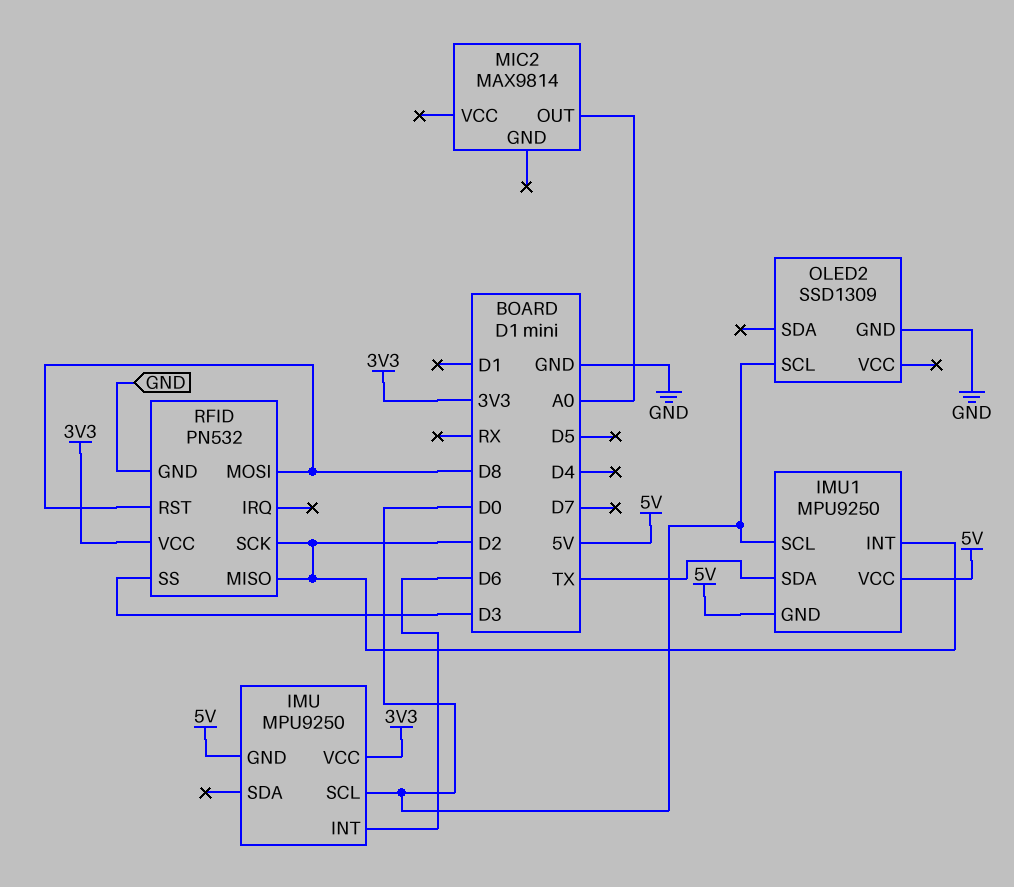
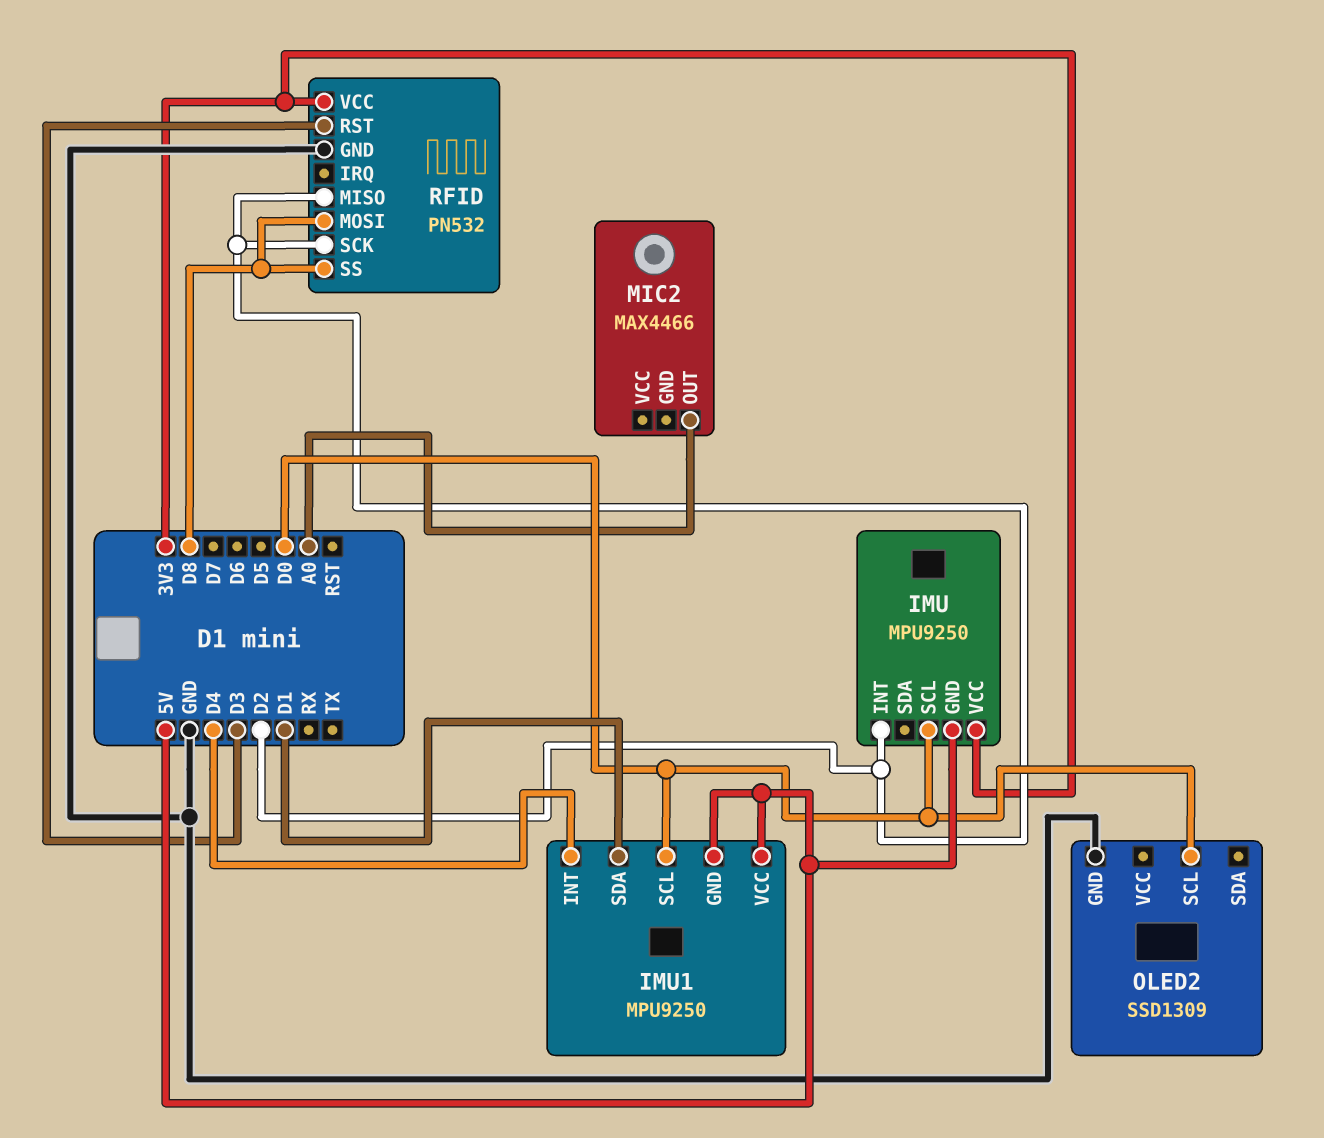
IMU pin INT: D6 -> D2
IMU1 pin INT: D2 -> D4
IMU1 pin SDA: TX -> D1
MIC2: MAX9814 -> MAX4466
RFID pin RST: D8 -> D3
RFID pin SS: D3 -> D8

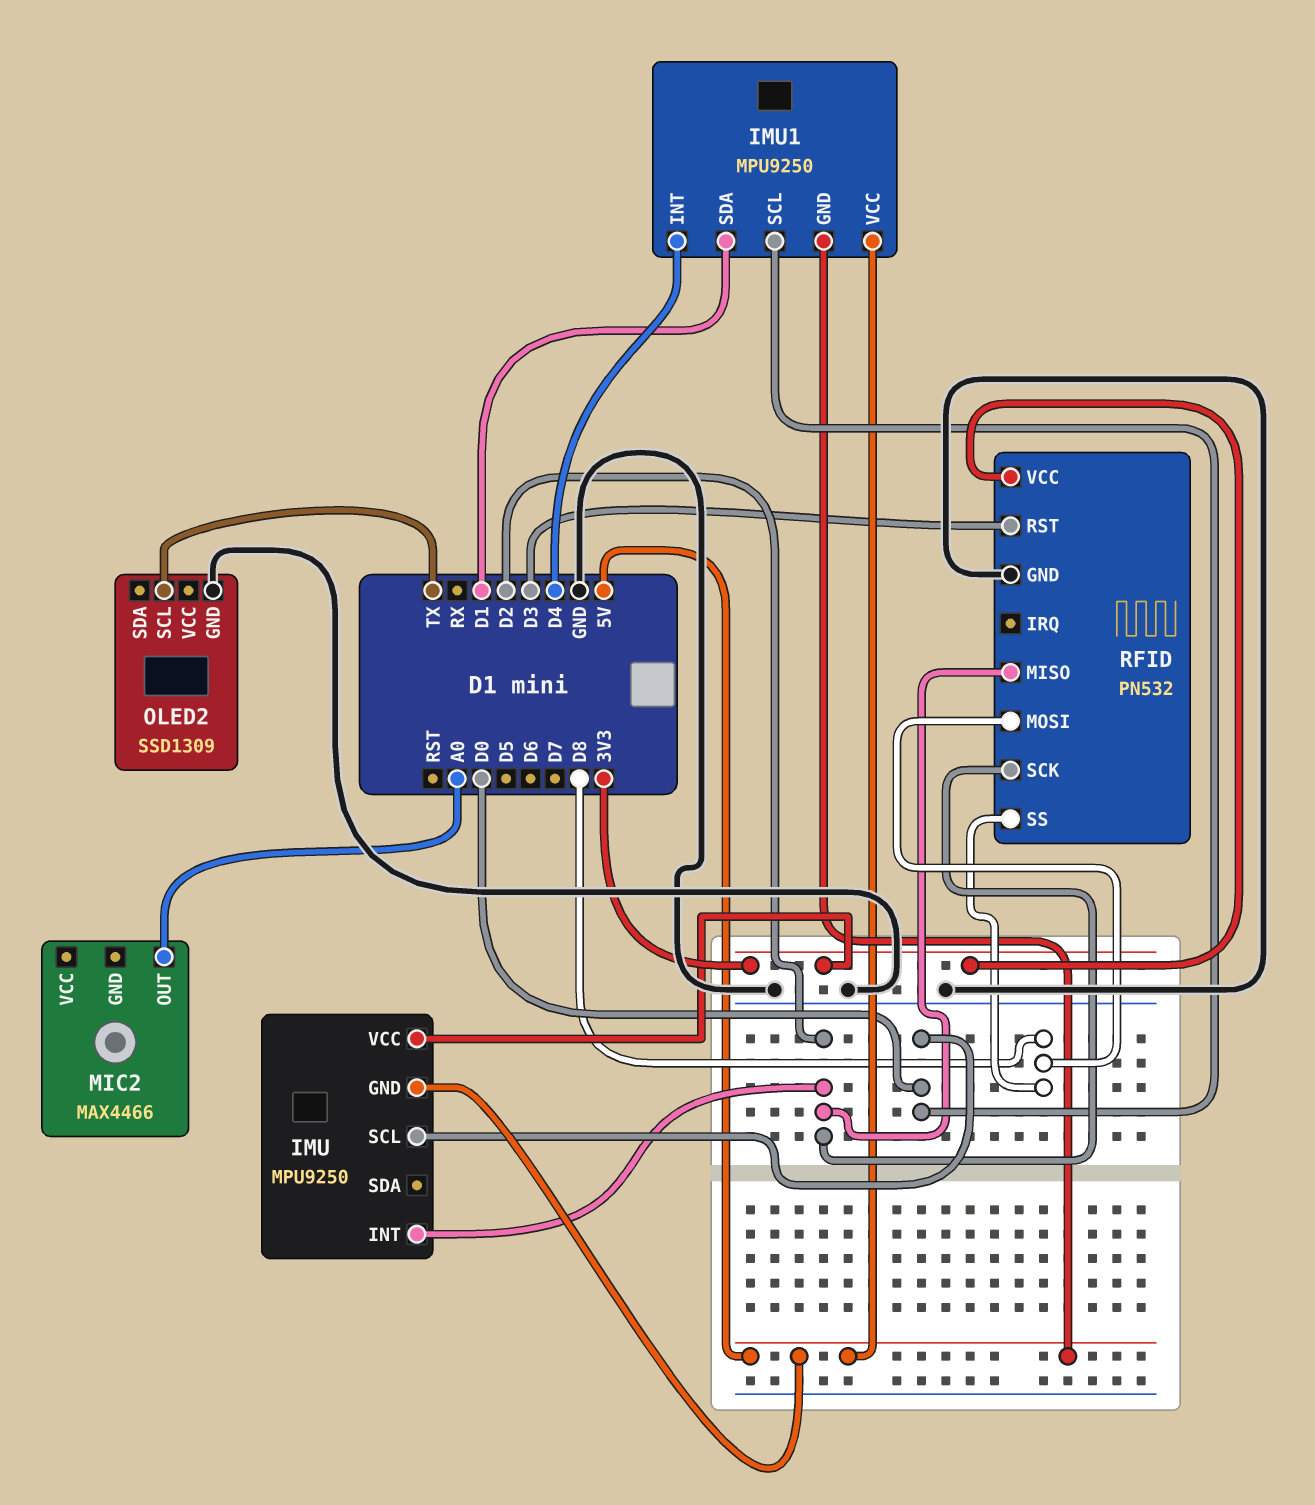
OLED2 pin SCL: D0 -> TX

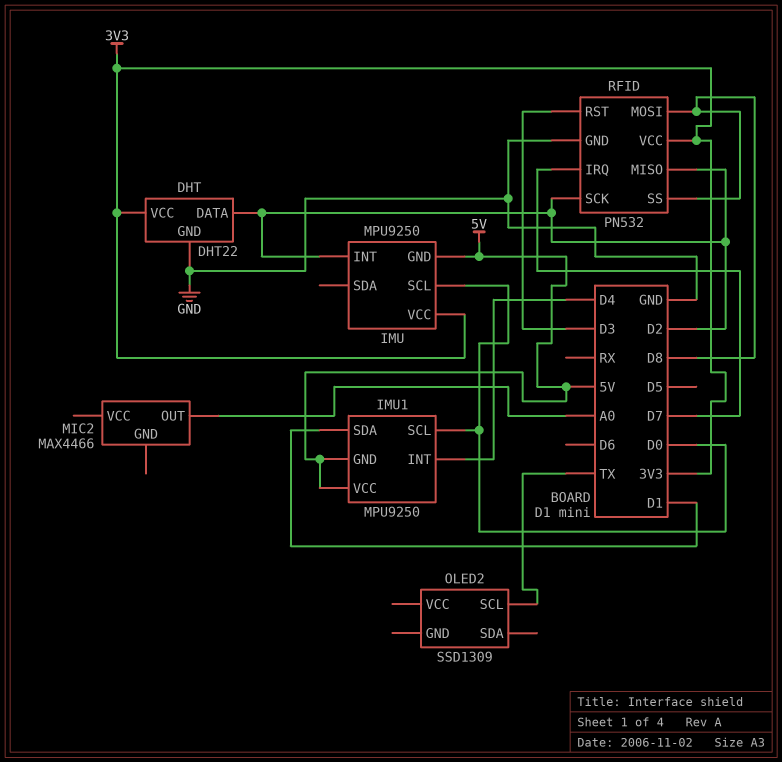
DHT: none -> DHT22
DHT pin DATA: none -> D2
DHT pin GND: none -> GND
DHT pin VCC: none -> 3V3
OLED2 pin GND: GND -> none
RFID pin IRQ: none -> D7

